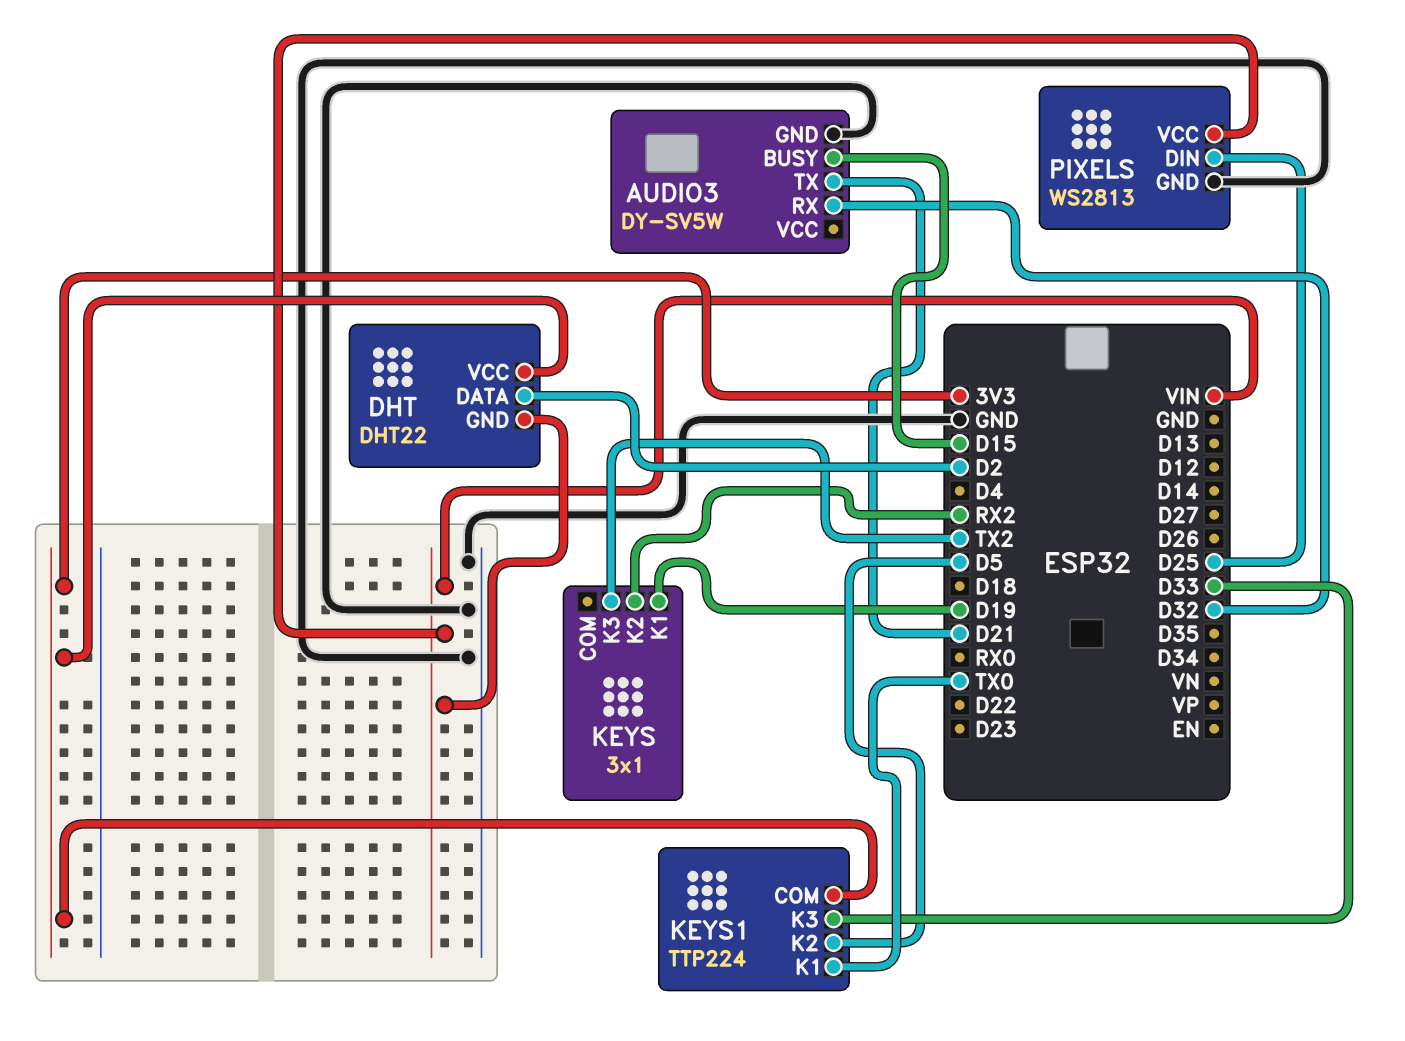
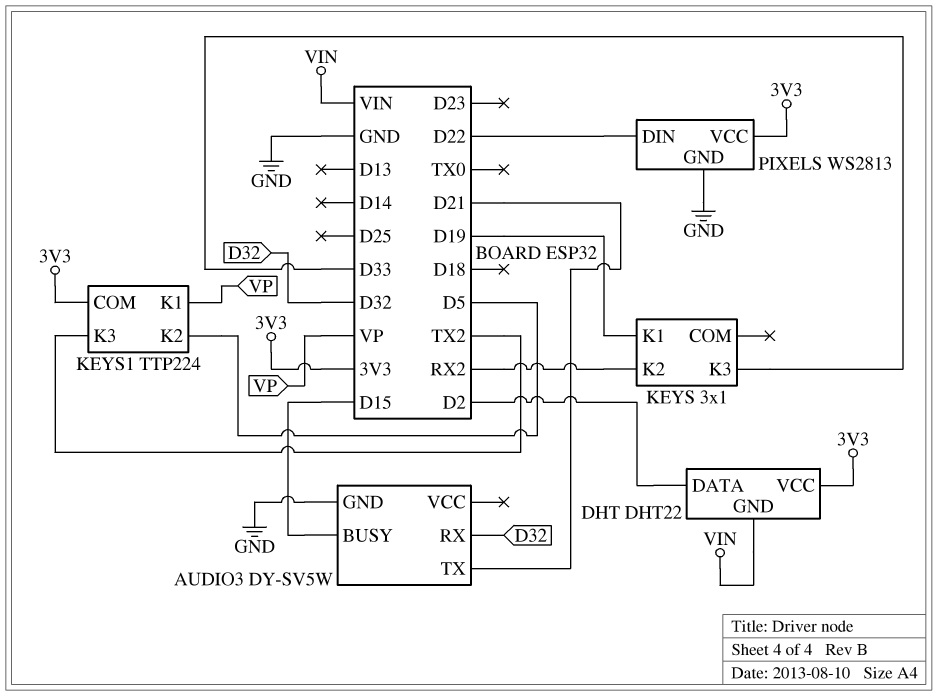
KEYS pin K3: TX2 -> D33
KEYS1 pin K1: TX0 -> VP
KEYS1 pin K3: D33 -> TX2
PIXELS pin DIN: D25 -> D22
PIXELS pin VCC: VIN -> 3V3

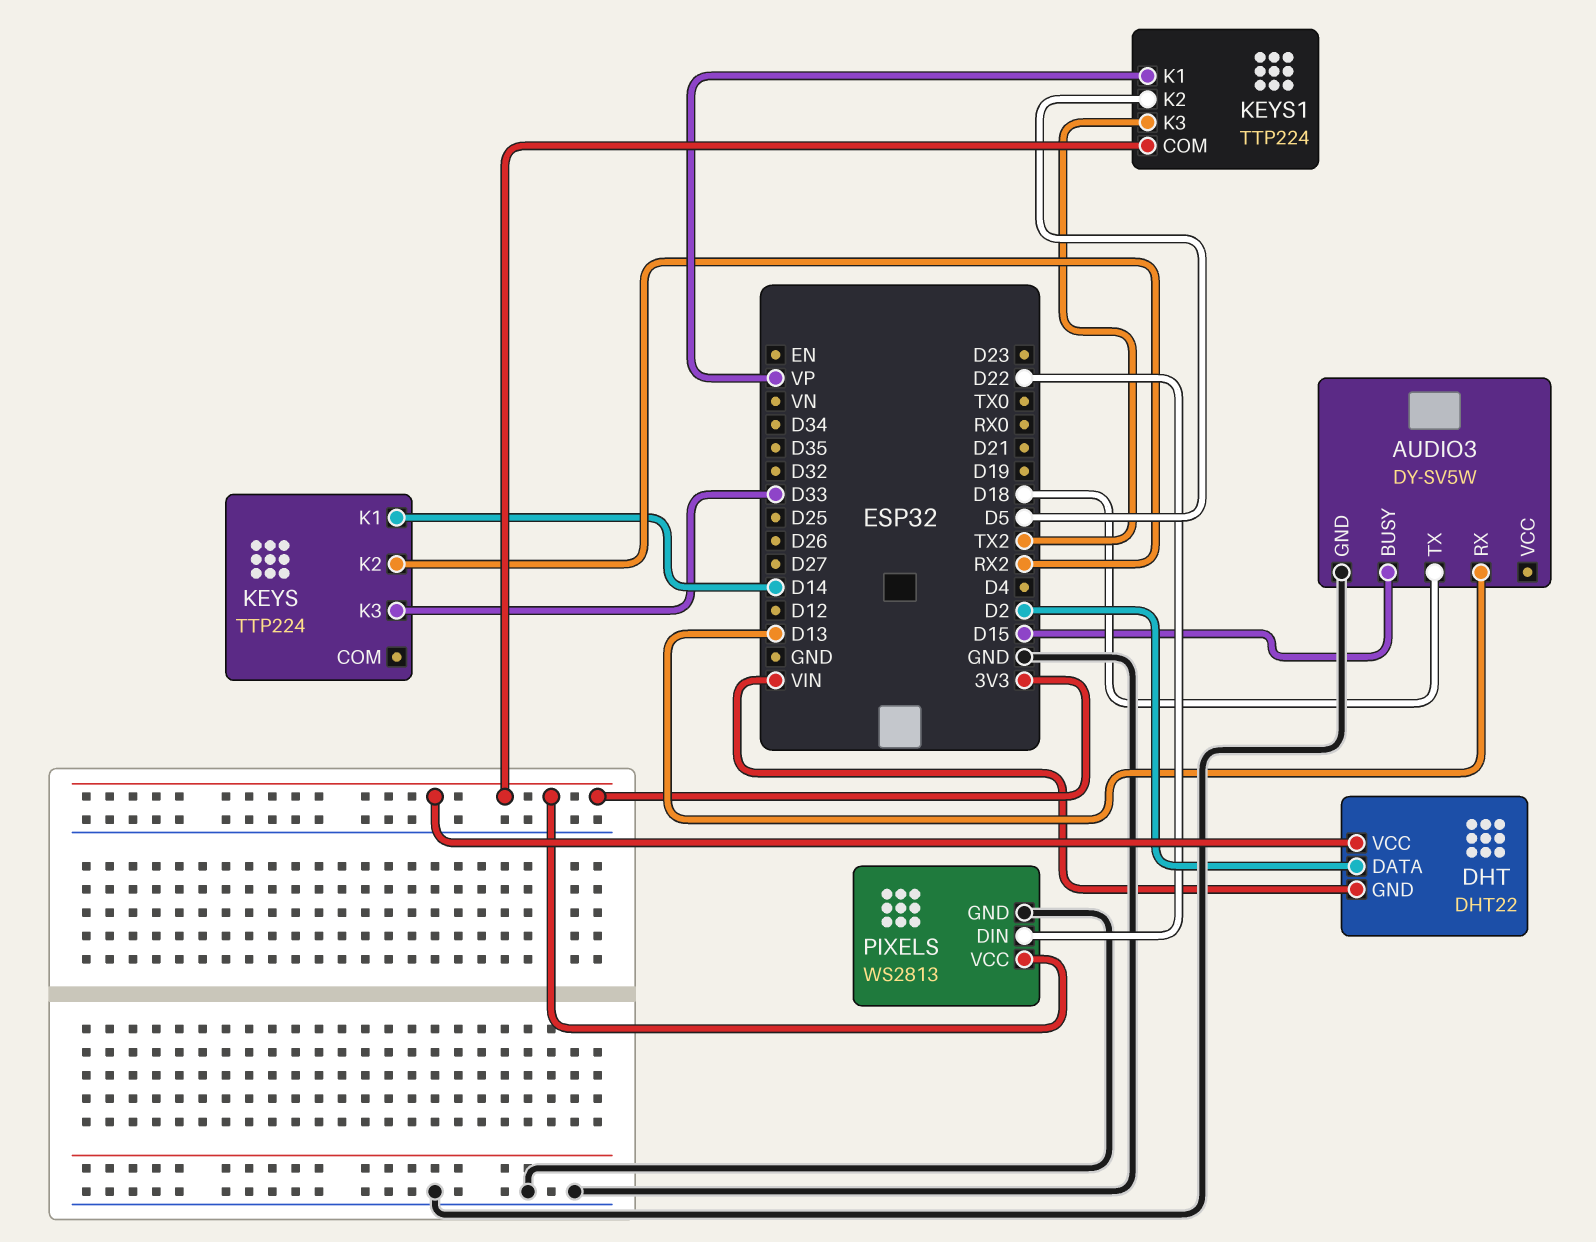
AUDIO3 pin RX: D32 -> D13
AUDIO3 pin TX: D21 -> D18
KEYS: 3x1 -> TTP224
KEYS pin K1: D19 -> D14

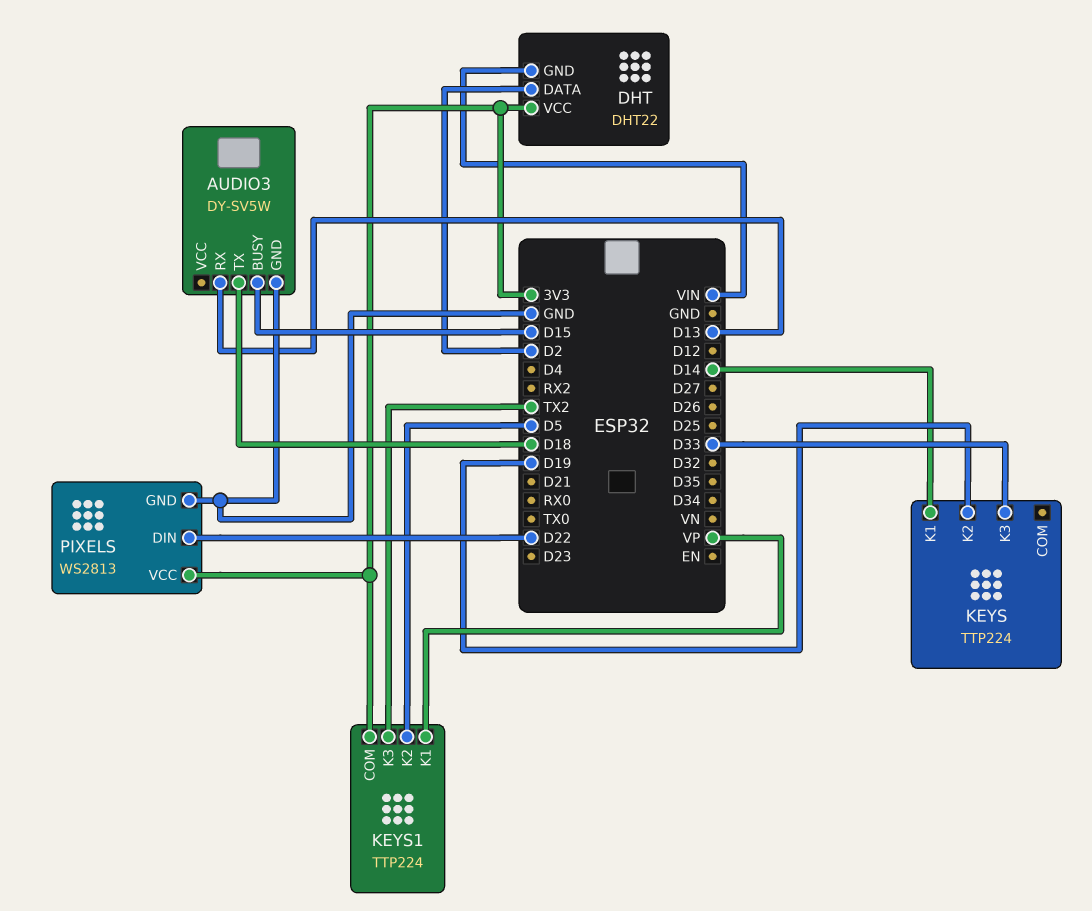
KEYS pin K2: RX2 -> D19

